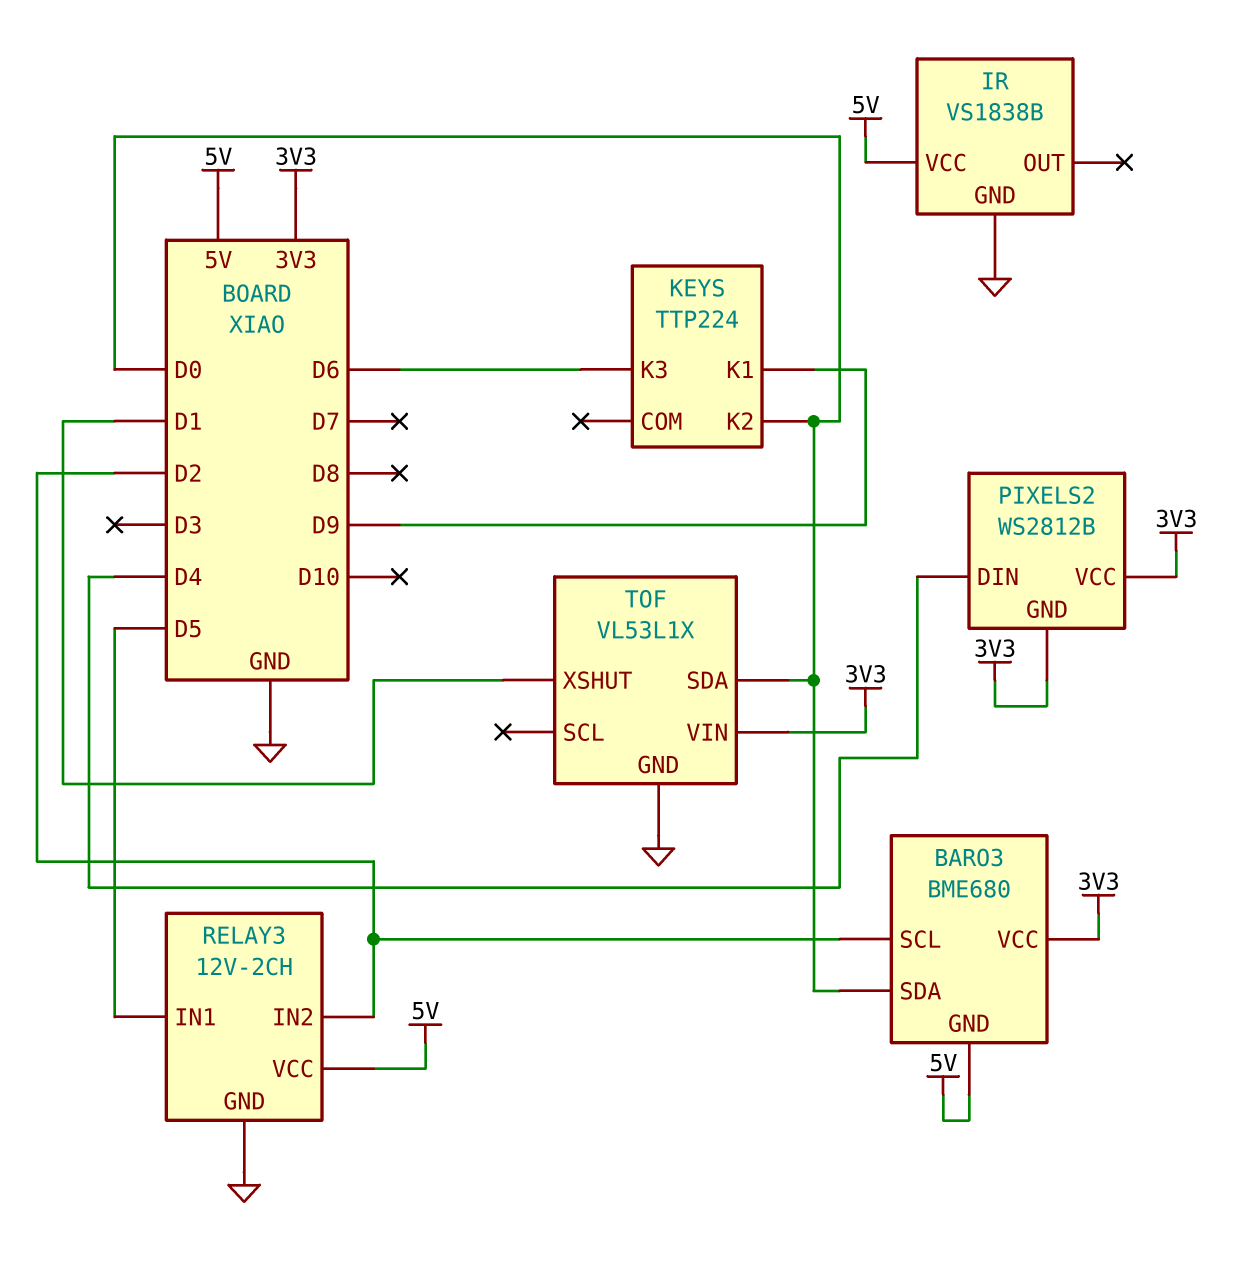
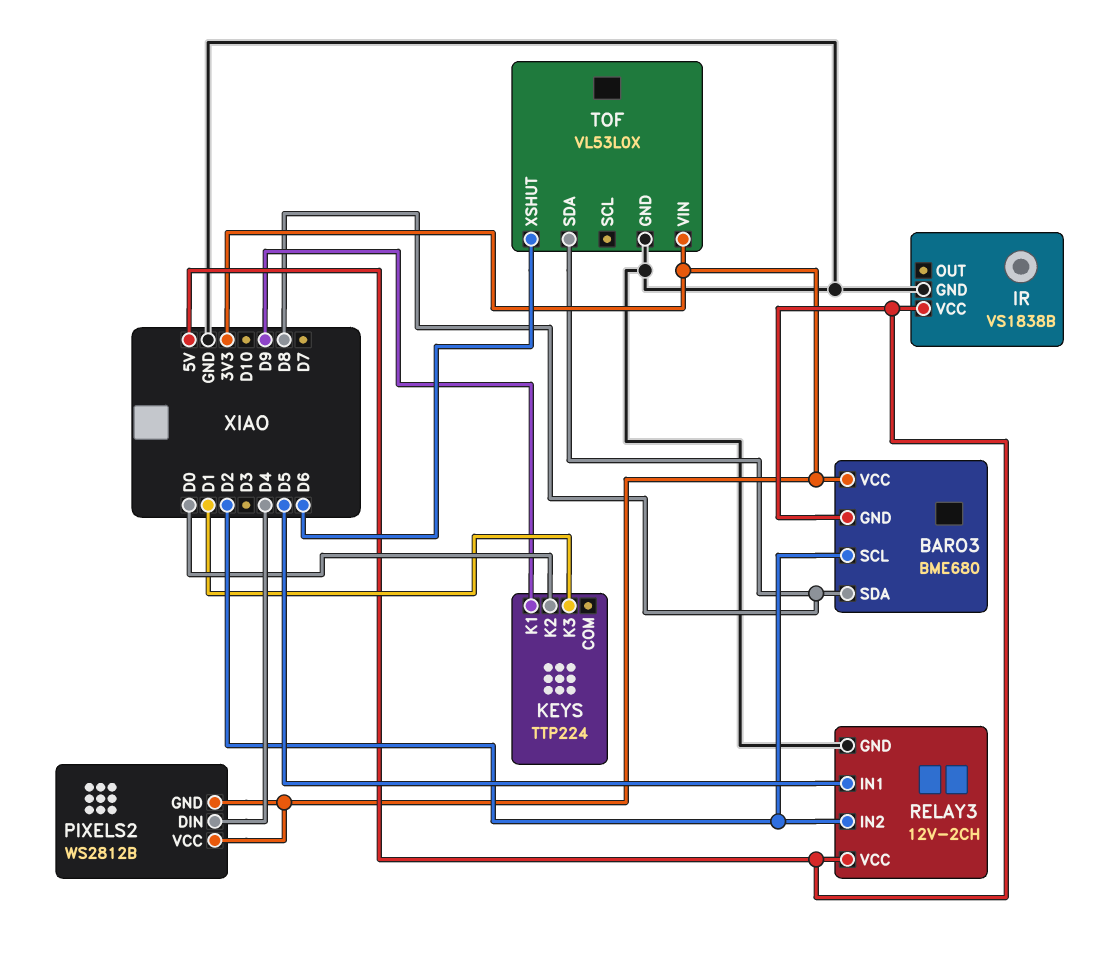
BARO3 pin SDA: D0 -> D8
KEYS pin K3: D6 -> D1
TOF: VL53L1X -> VL53L0X
TOF pin SDA: D0 -> D8
TOF pin XSHUT: D1 -> D6

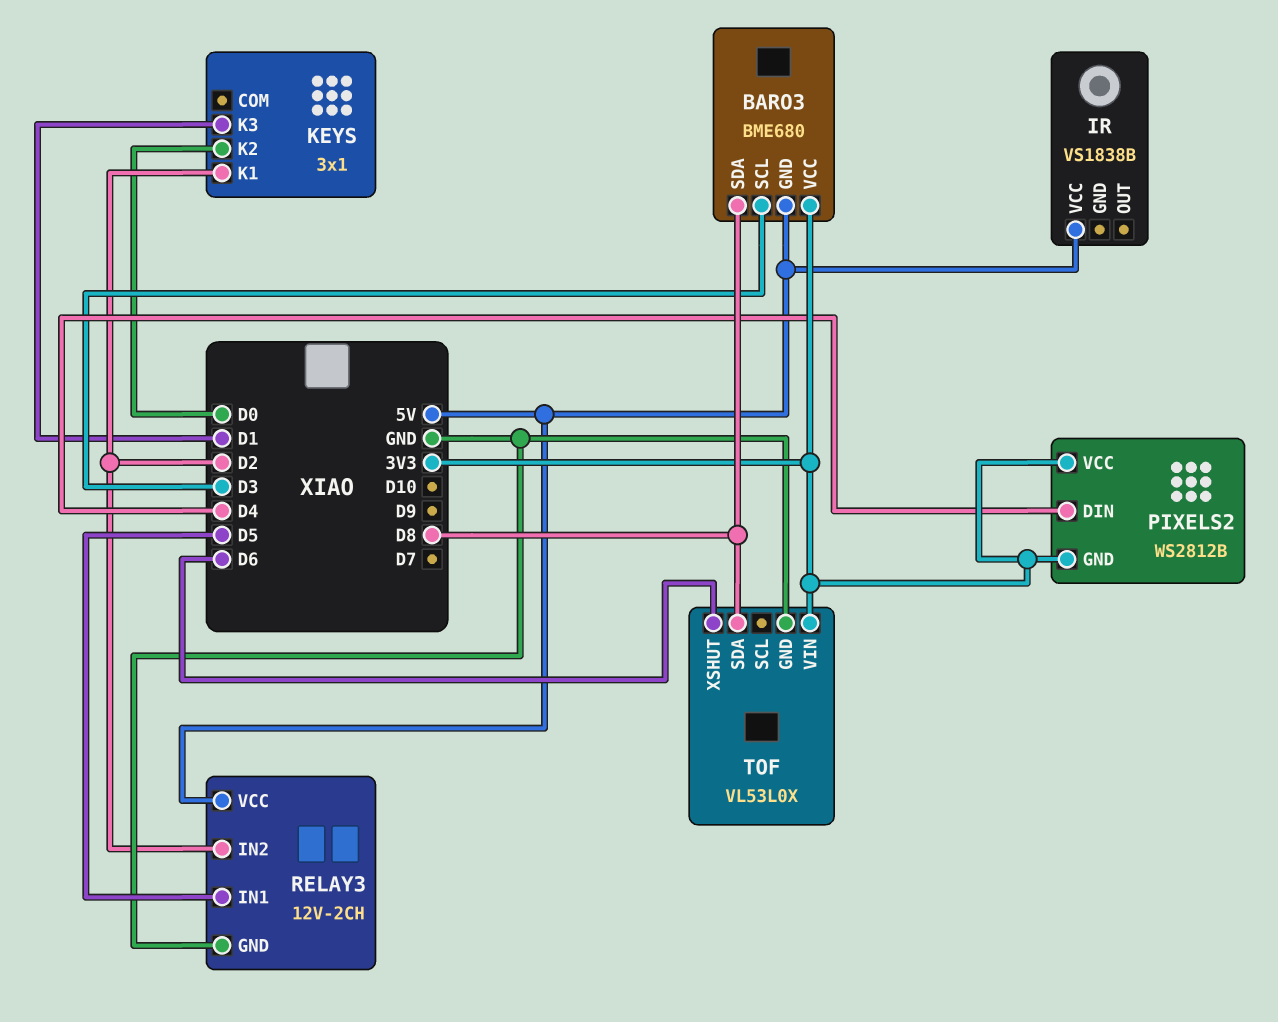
BARO3 pin SCL: D2 -> D3
IR pin GND: GND -> none
KEYS: TTP224 -> 3x1
KEYS pin K1: D9 -> D2

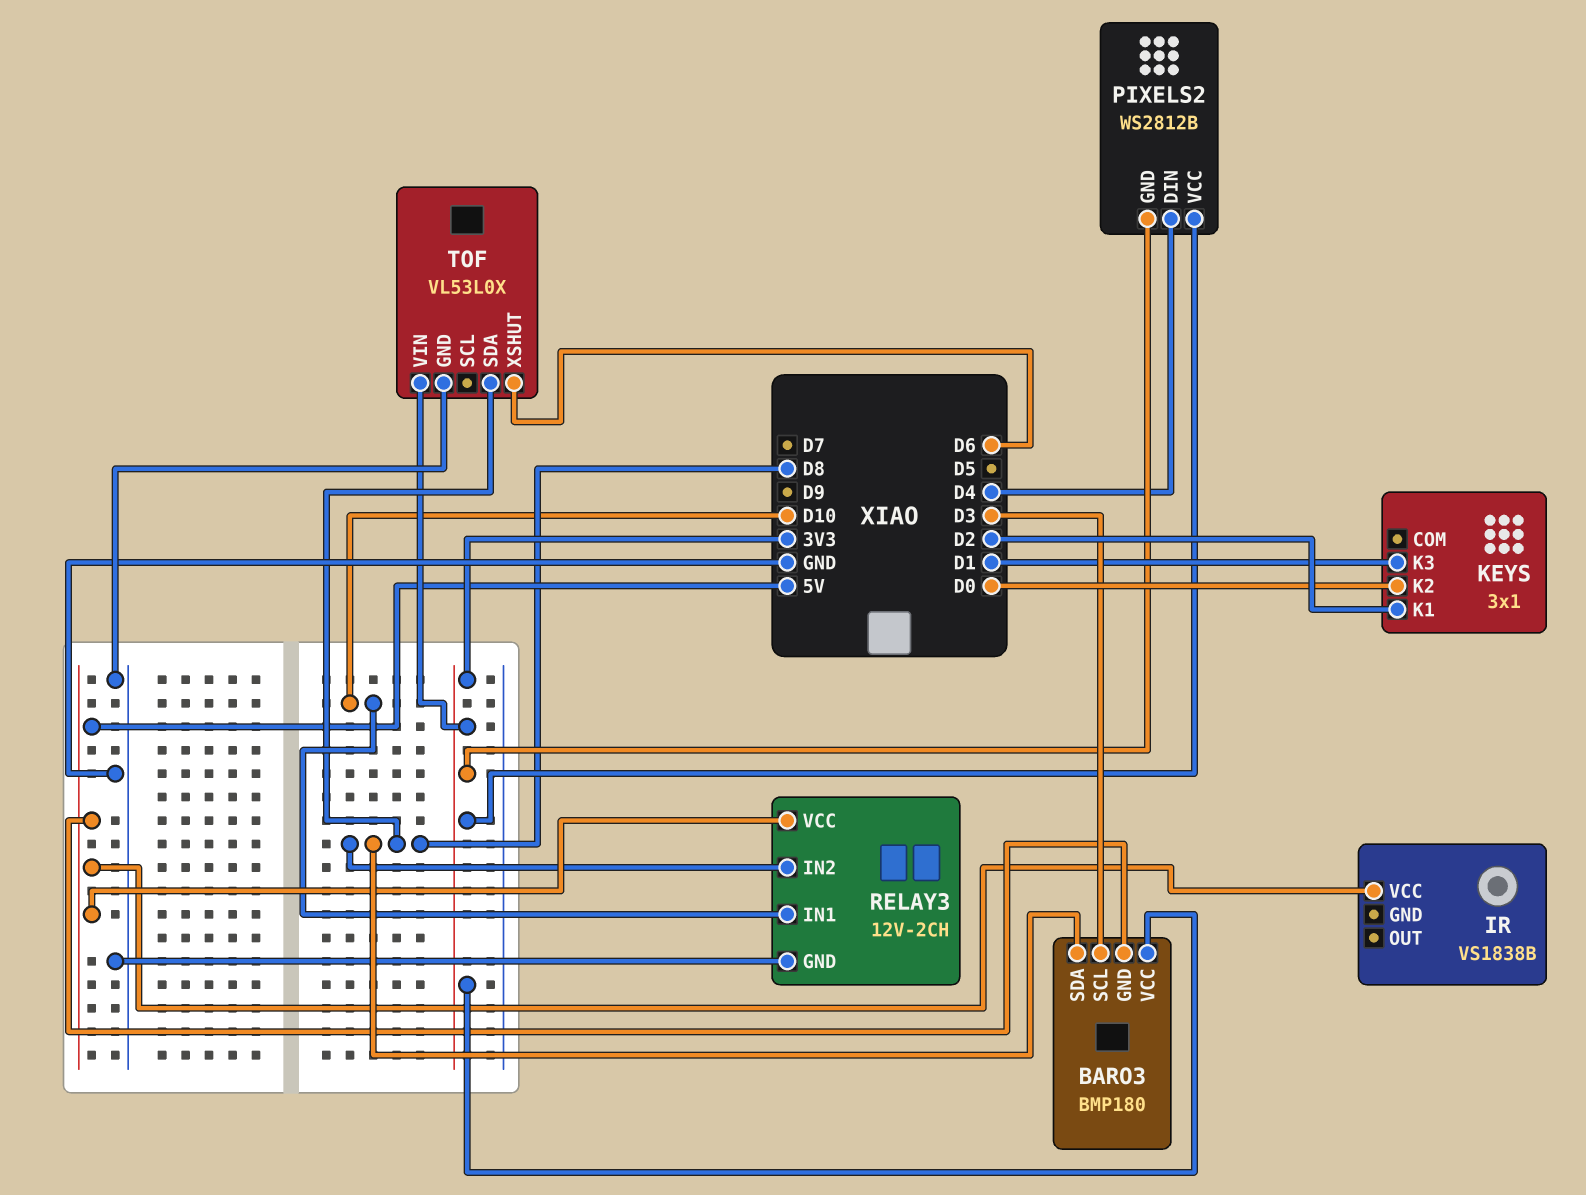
BARO3: BME680 -> BMP180
RELAY3 pin IN1: D5 -> D10
RELAY3 pin IN2: D2 -> D8

